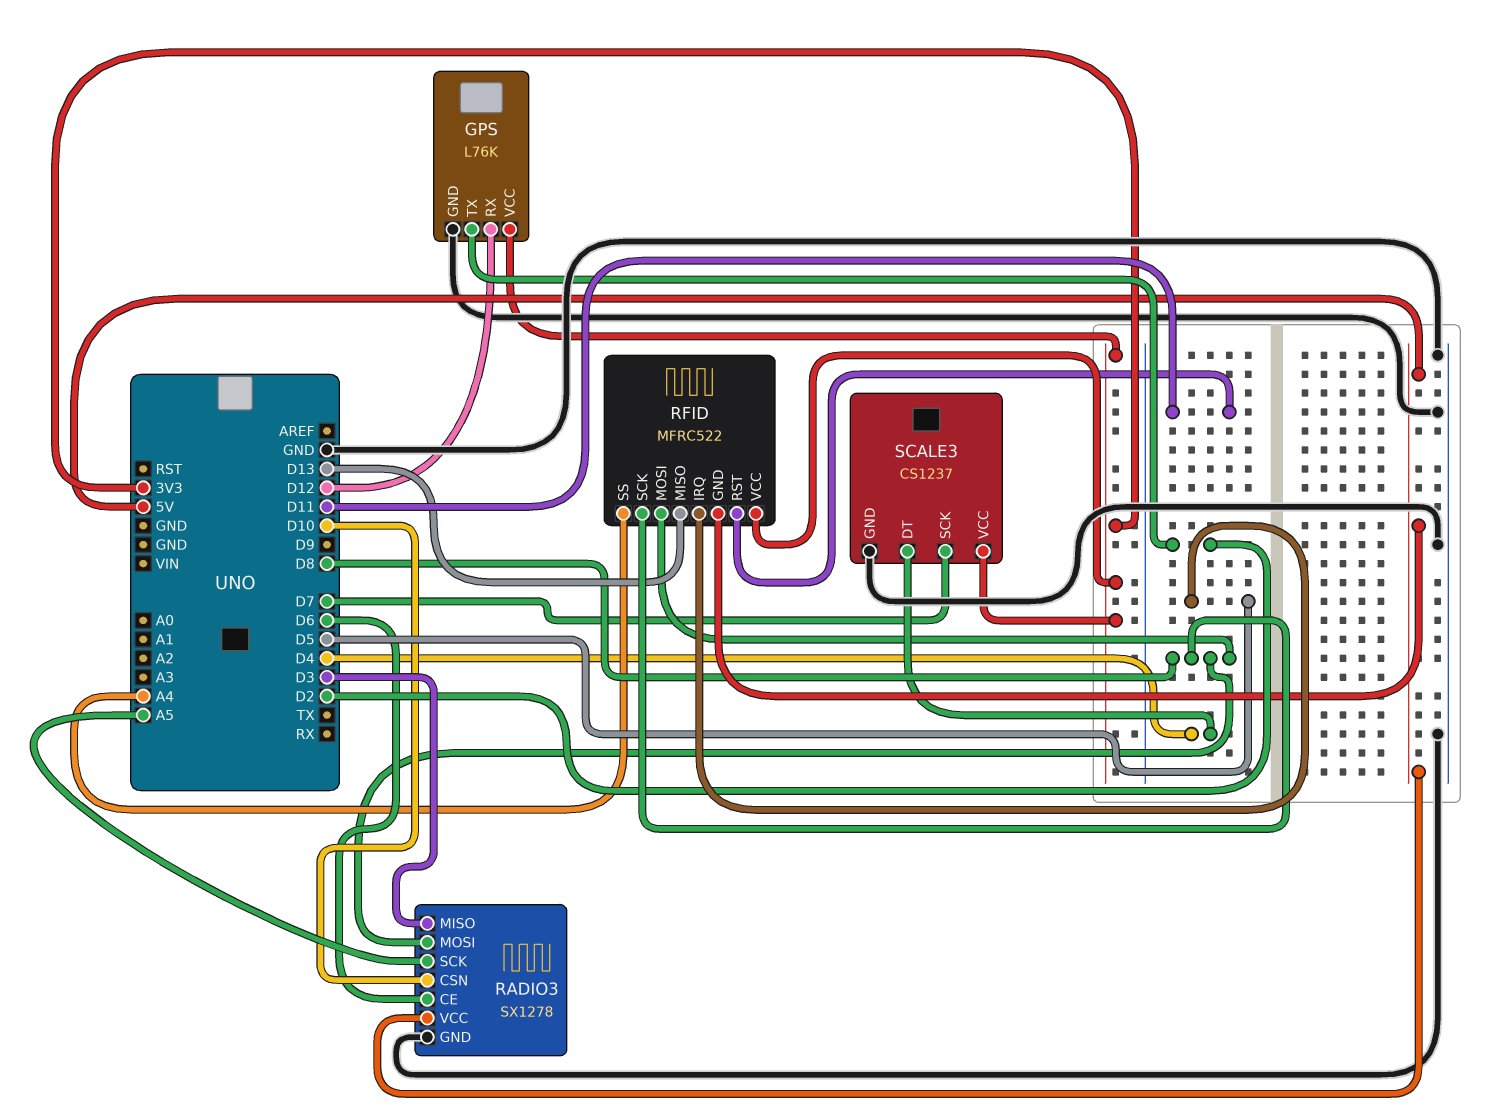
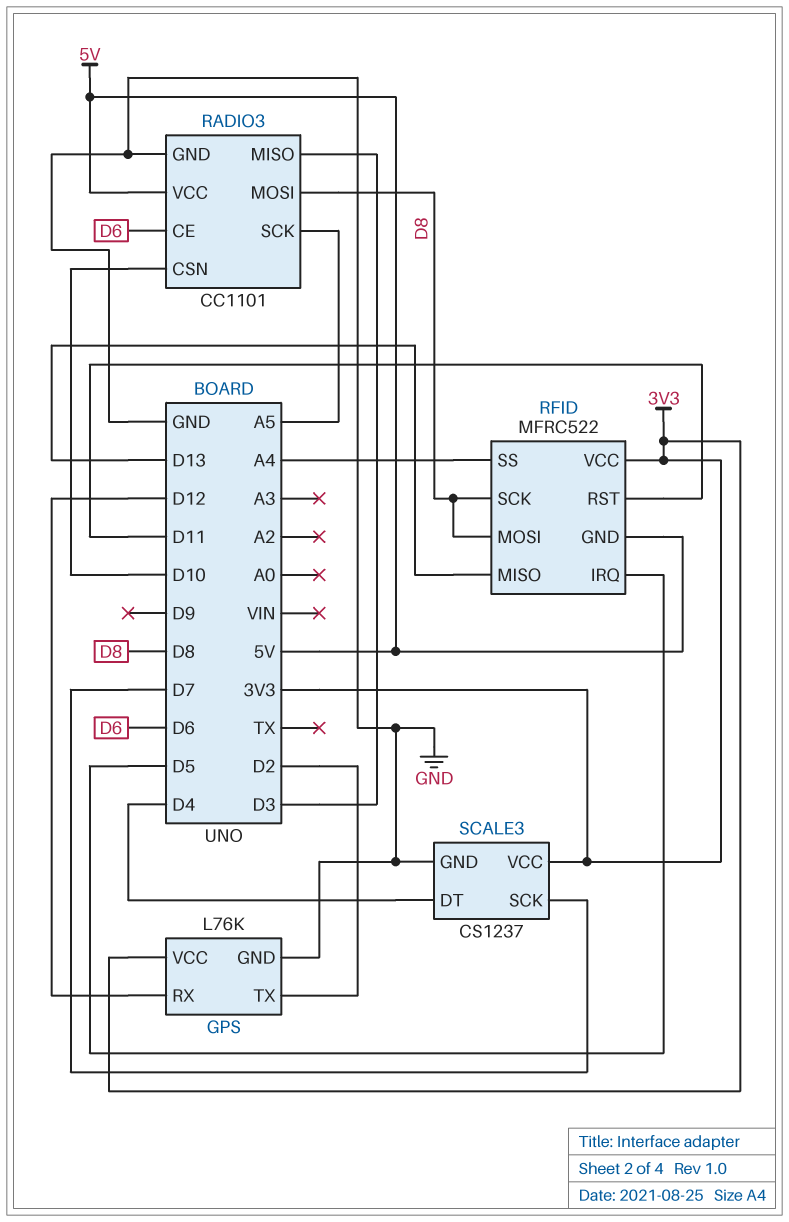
RADIO3: SX1278 -> CC1101

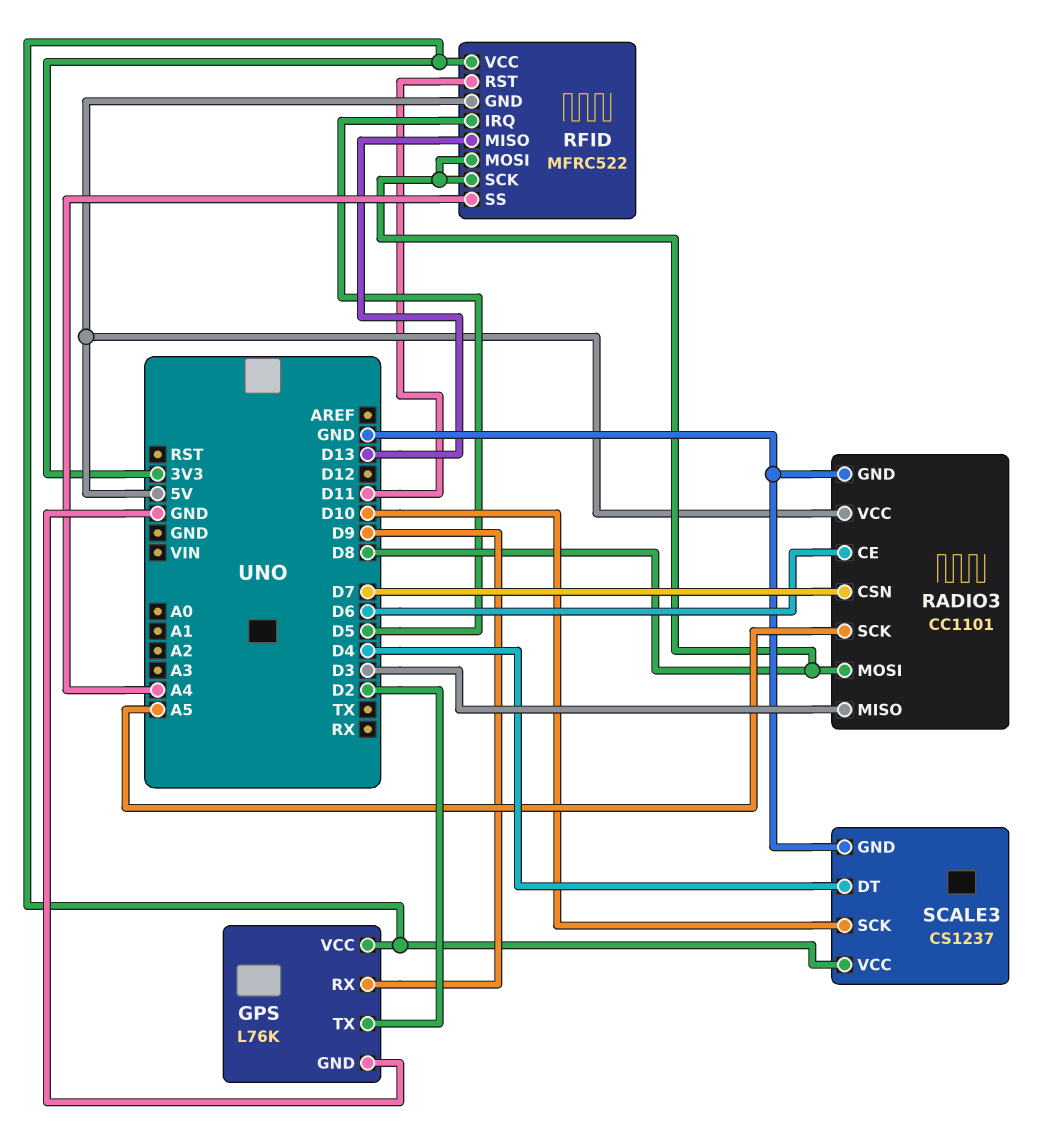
GPS pin RX: D12 -> D9
RADIO3 pin CSN: D10 -> D7
SCALE3 pin SCK: D7 -> D10

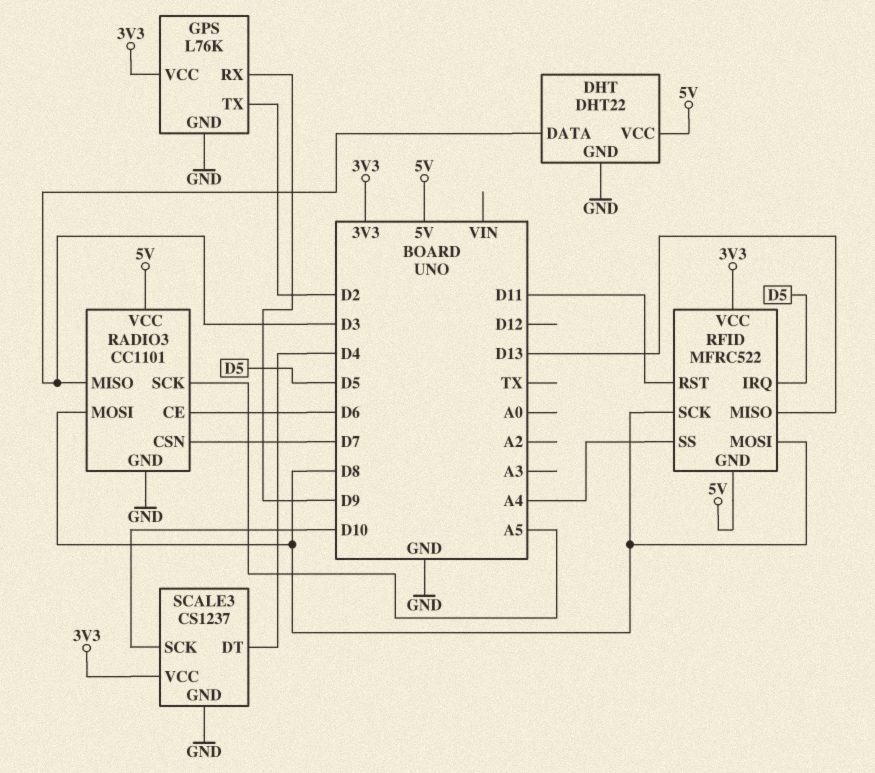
DHT: none -> DHT22
DHT pin DATA: none -> D3
DHT pin GND: none -> GND
DHT pin VCC: none -> 5V

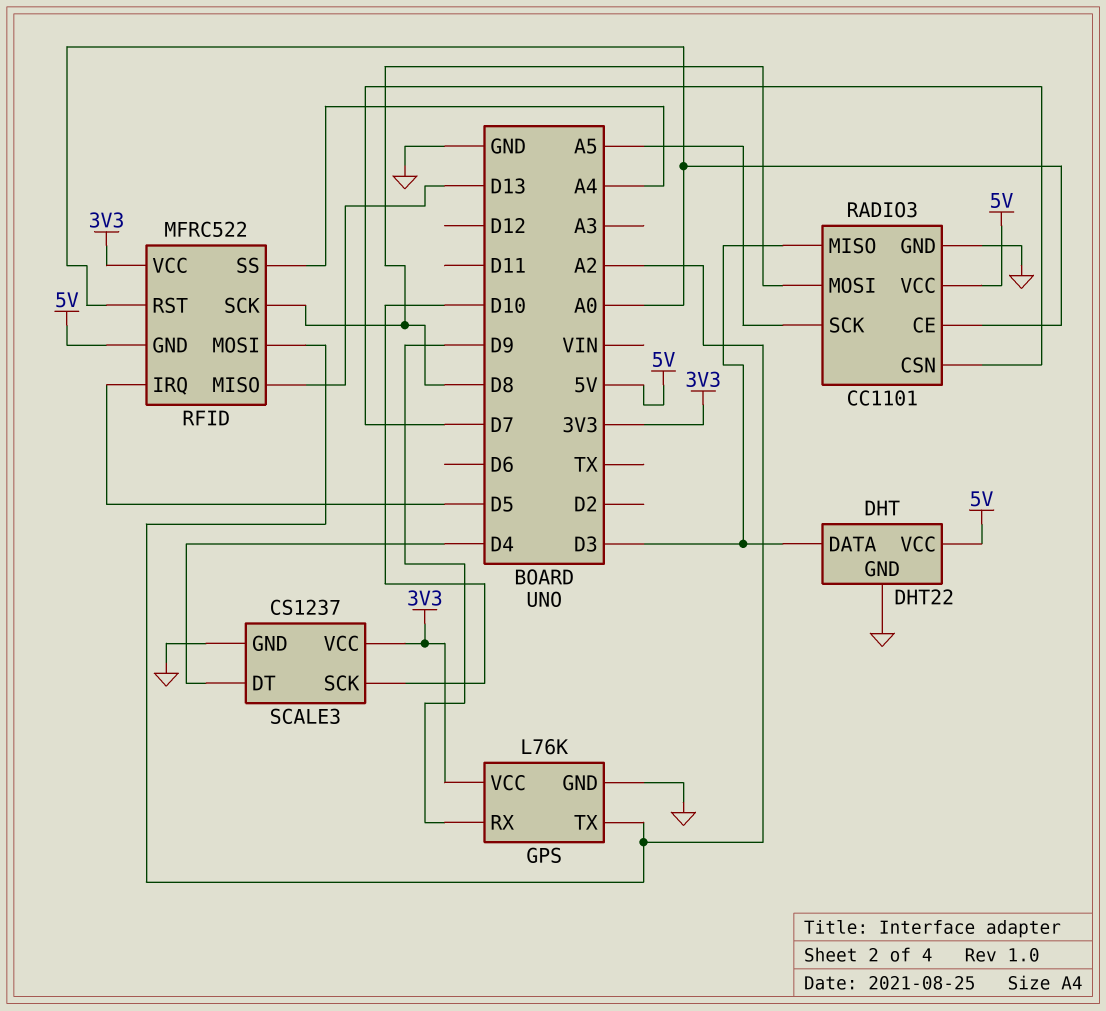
GPS pin TX: D2 -> A2
RADIO3 pin CE: D6 -> A0
RFID pin MOSI: D8 -> A2
RFID pin RST: D11 -> A0

